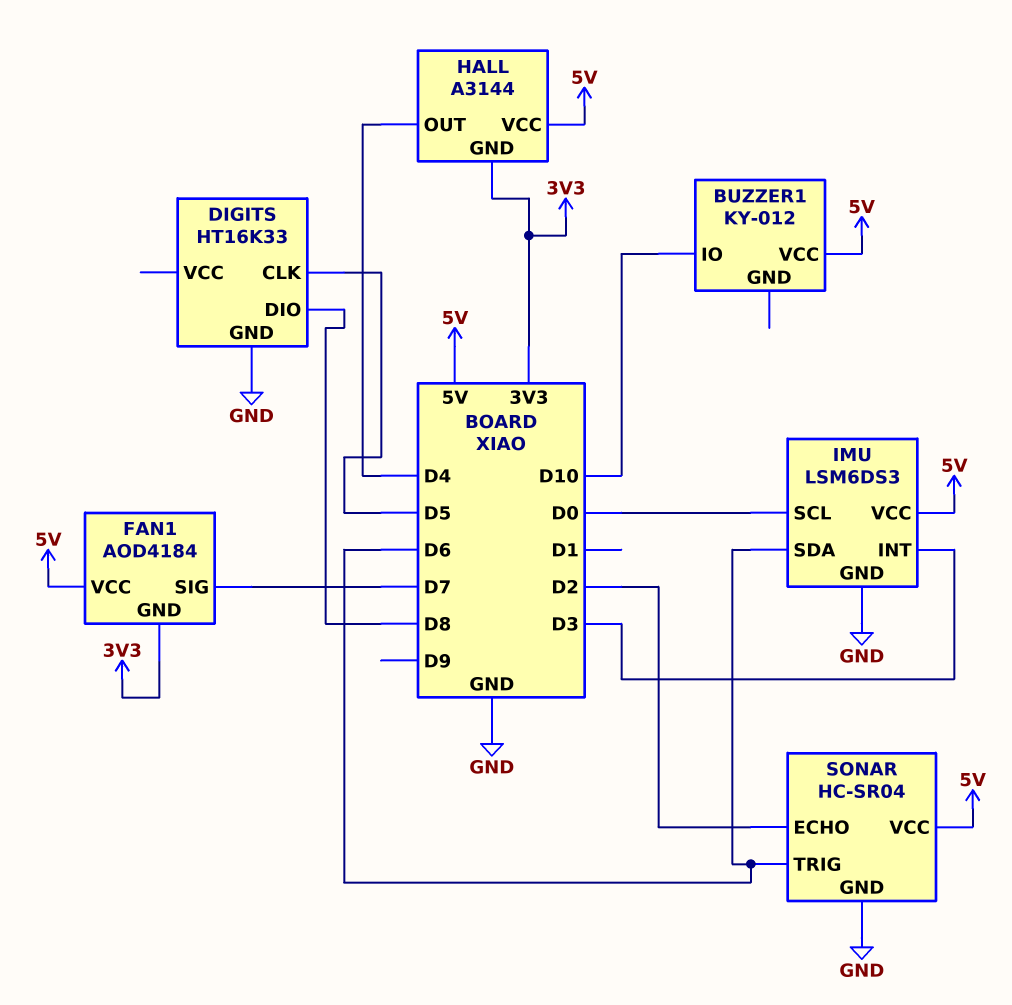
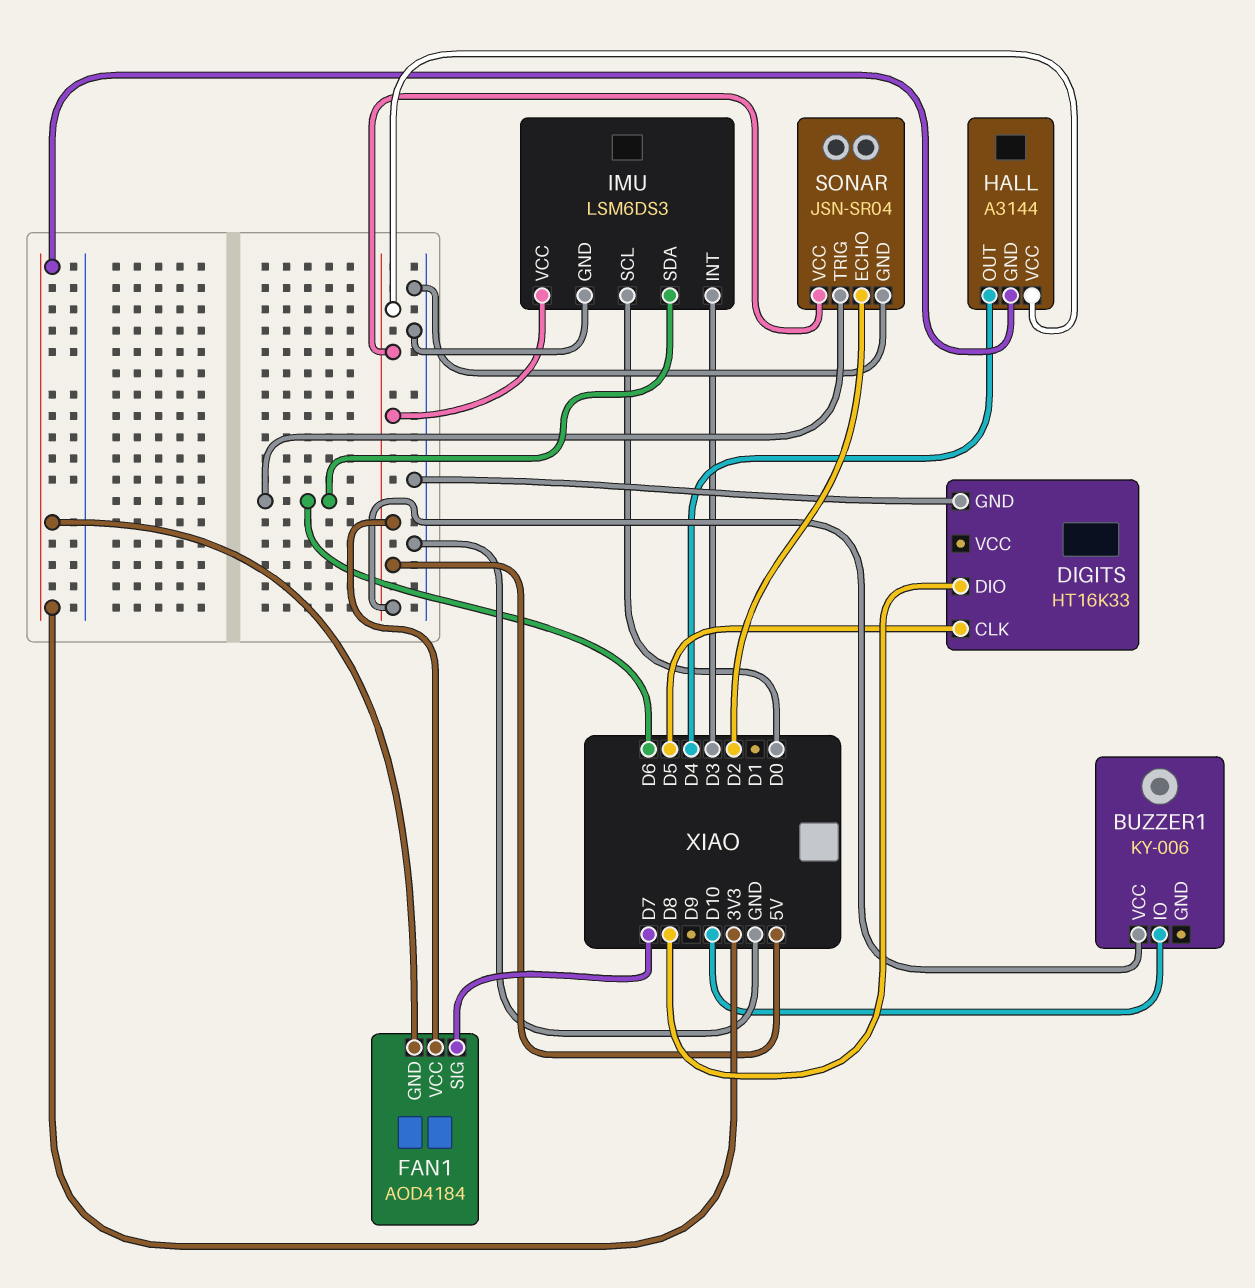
BUZZER1: KY-012 -> KY-006
SONAR: HC-SR04 -> JSN-SR04

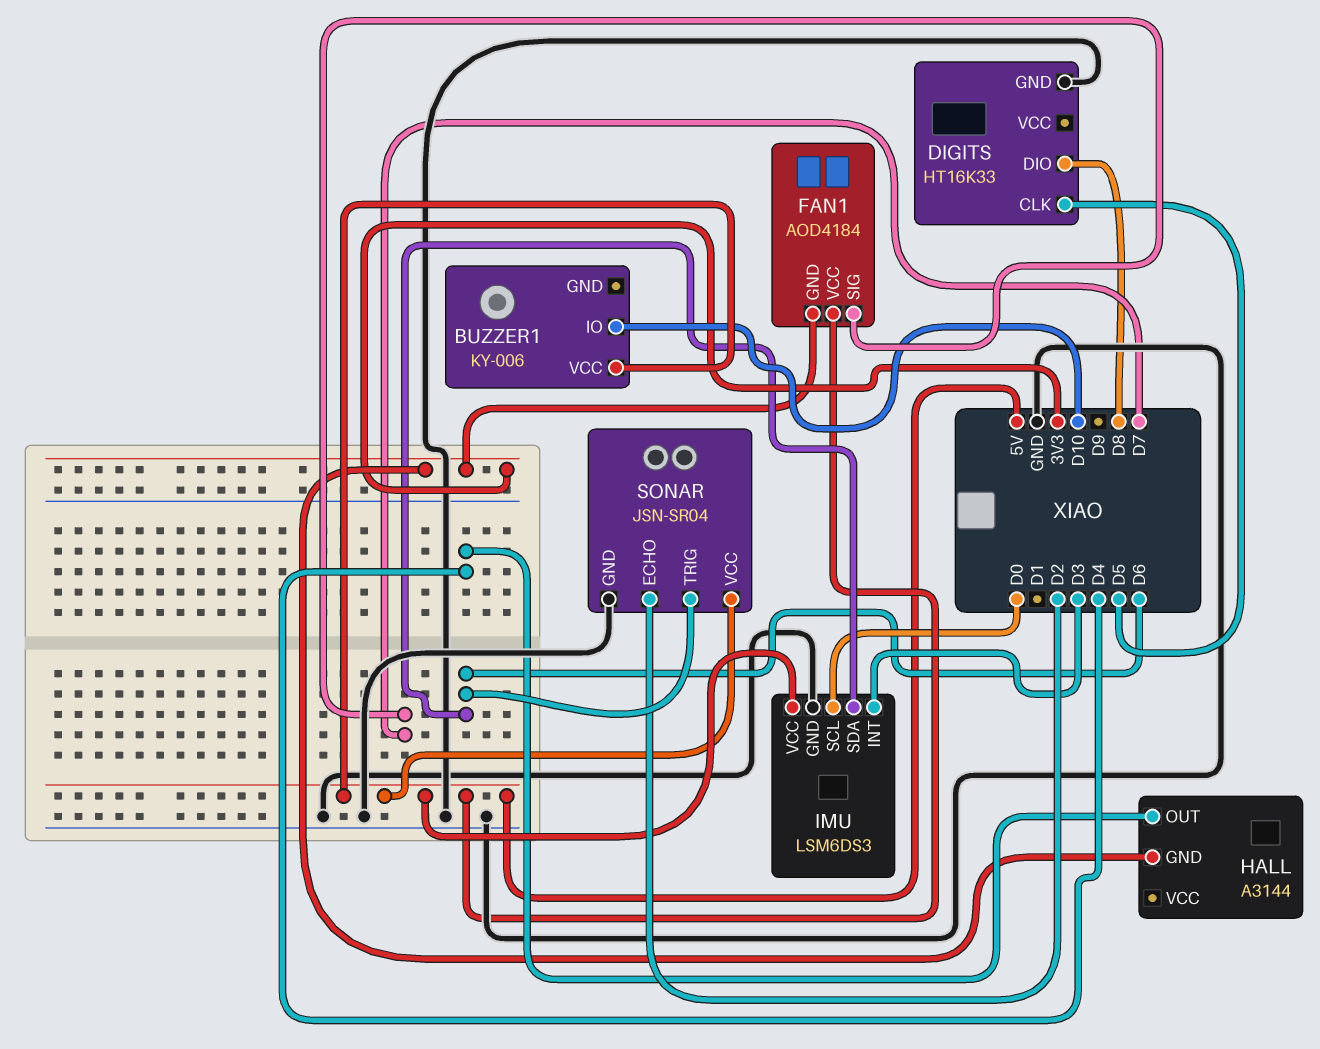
HALL pin VCC: 5V -> none

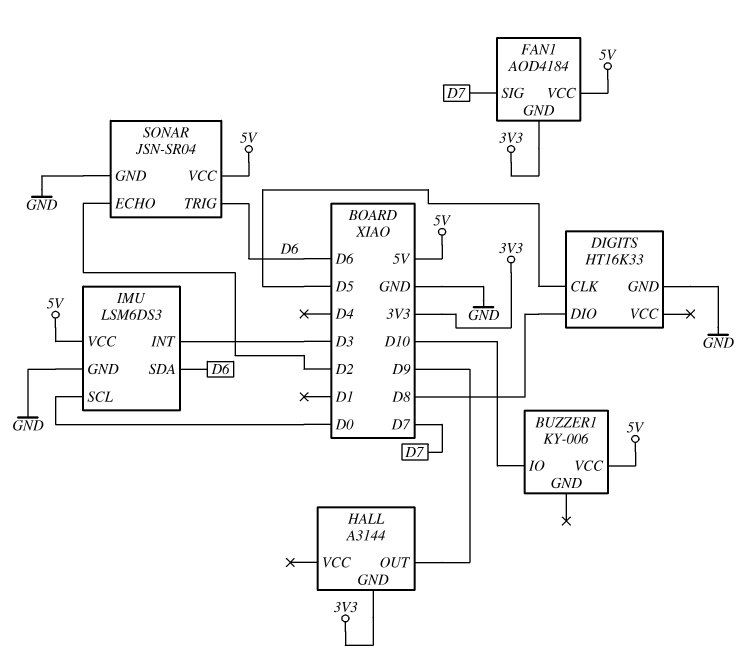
HALL pin OUT: D4 -> D9

